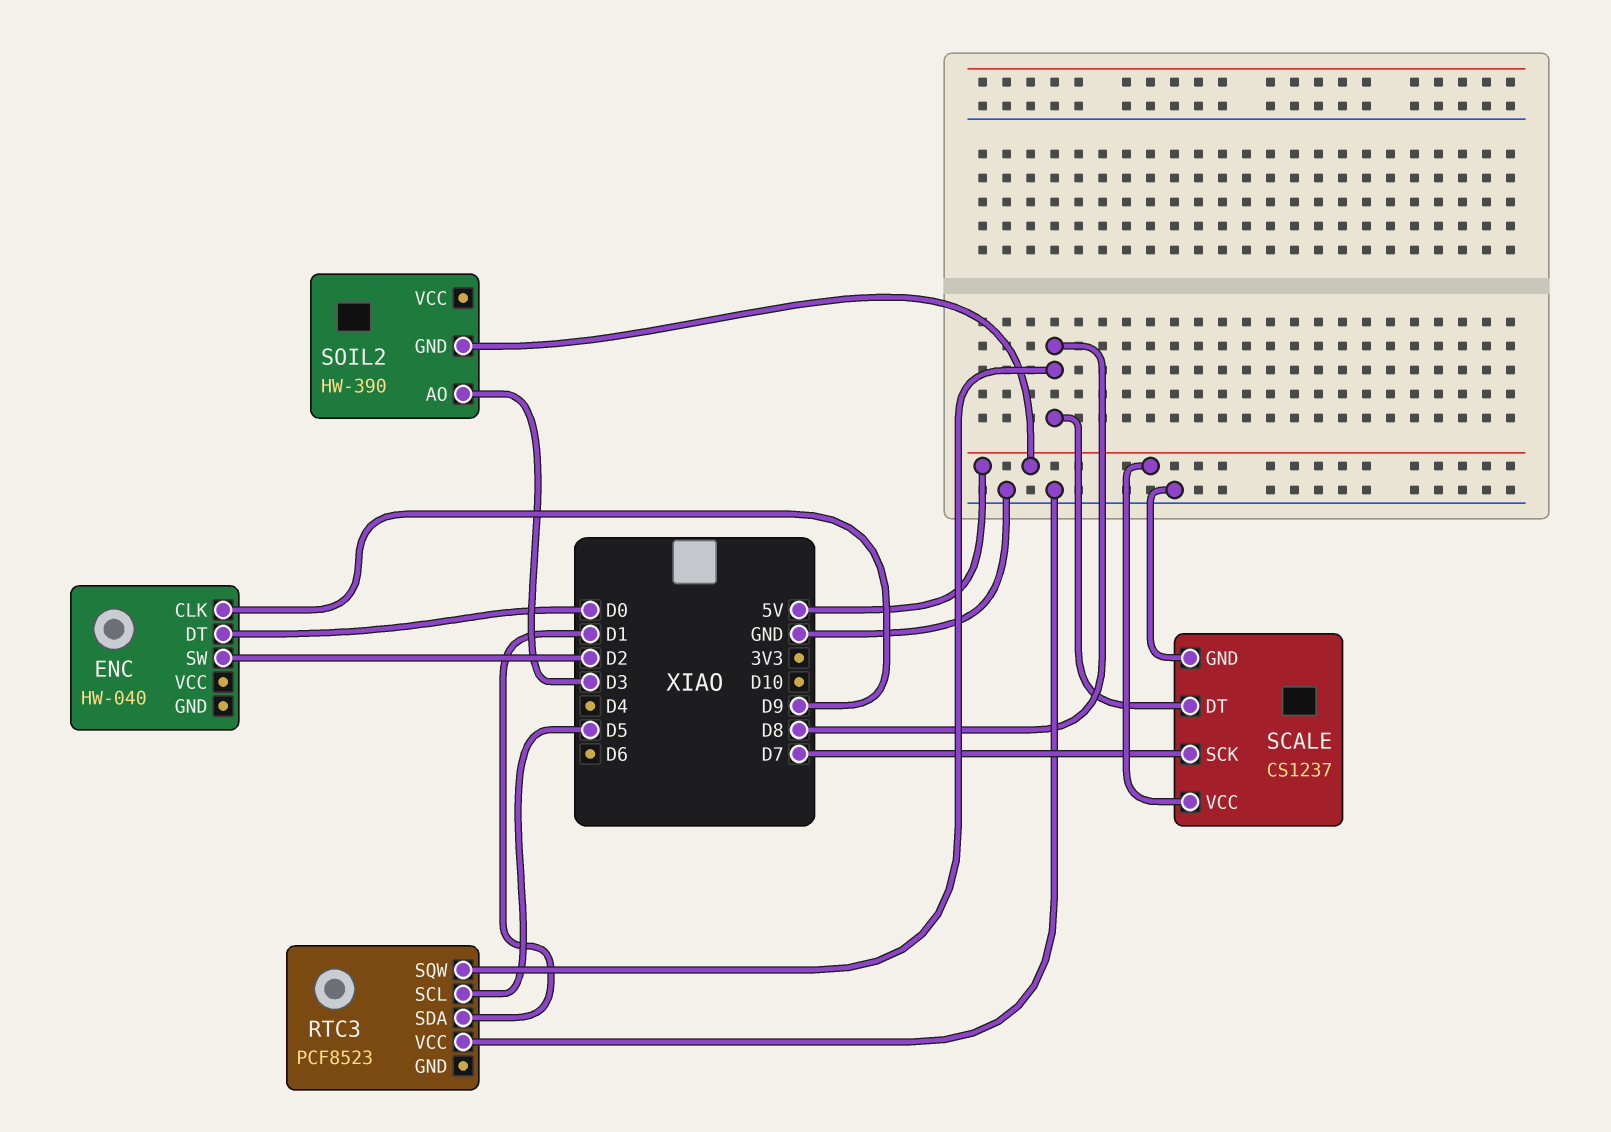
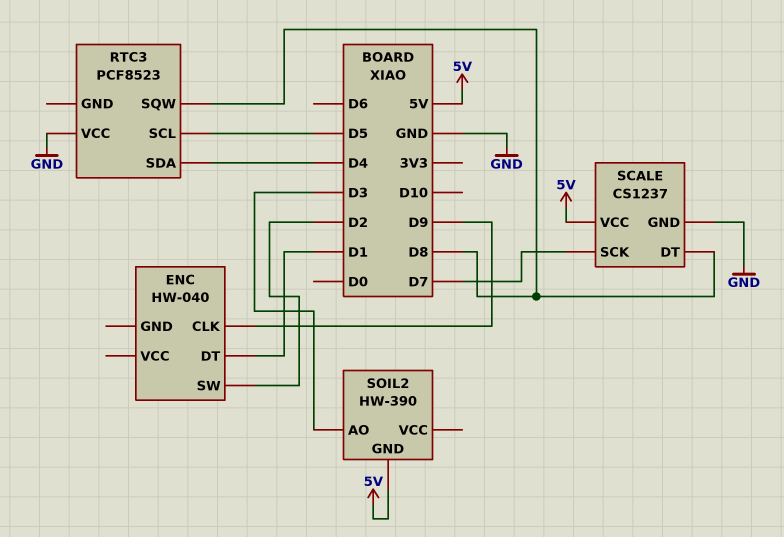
ENC pin DT: D0 -> D1
RTC3 pin SDA: D1 -> D4

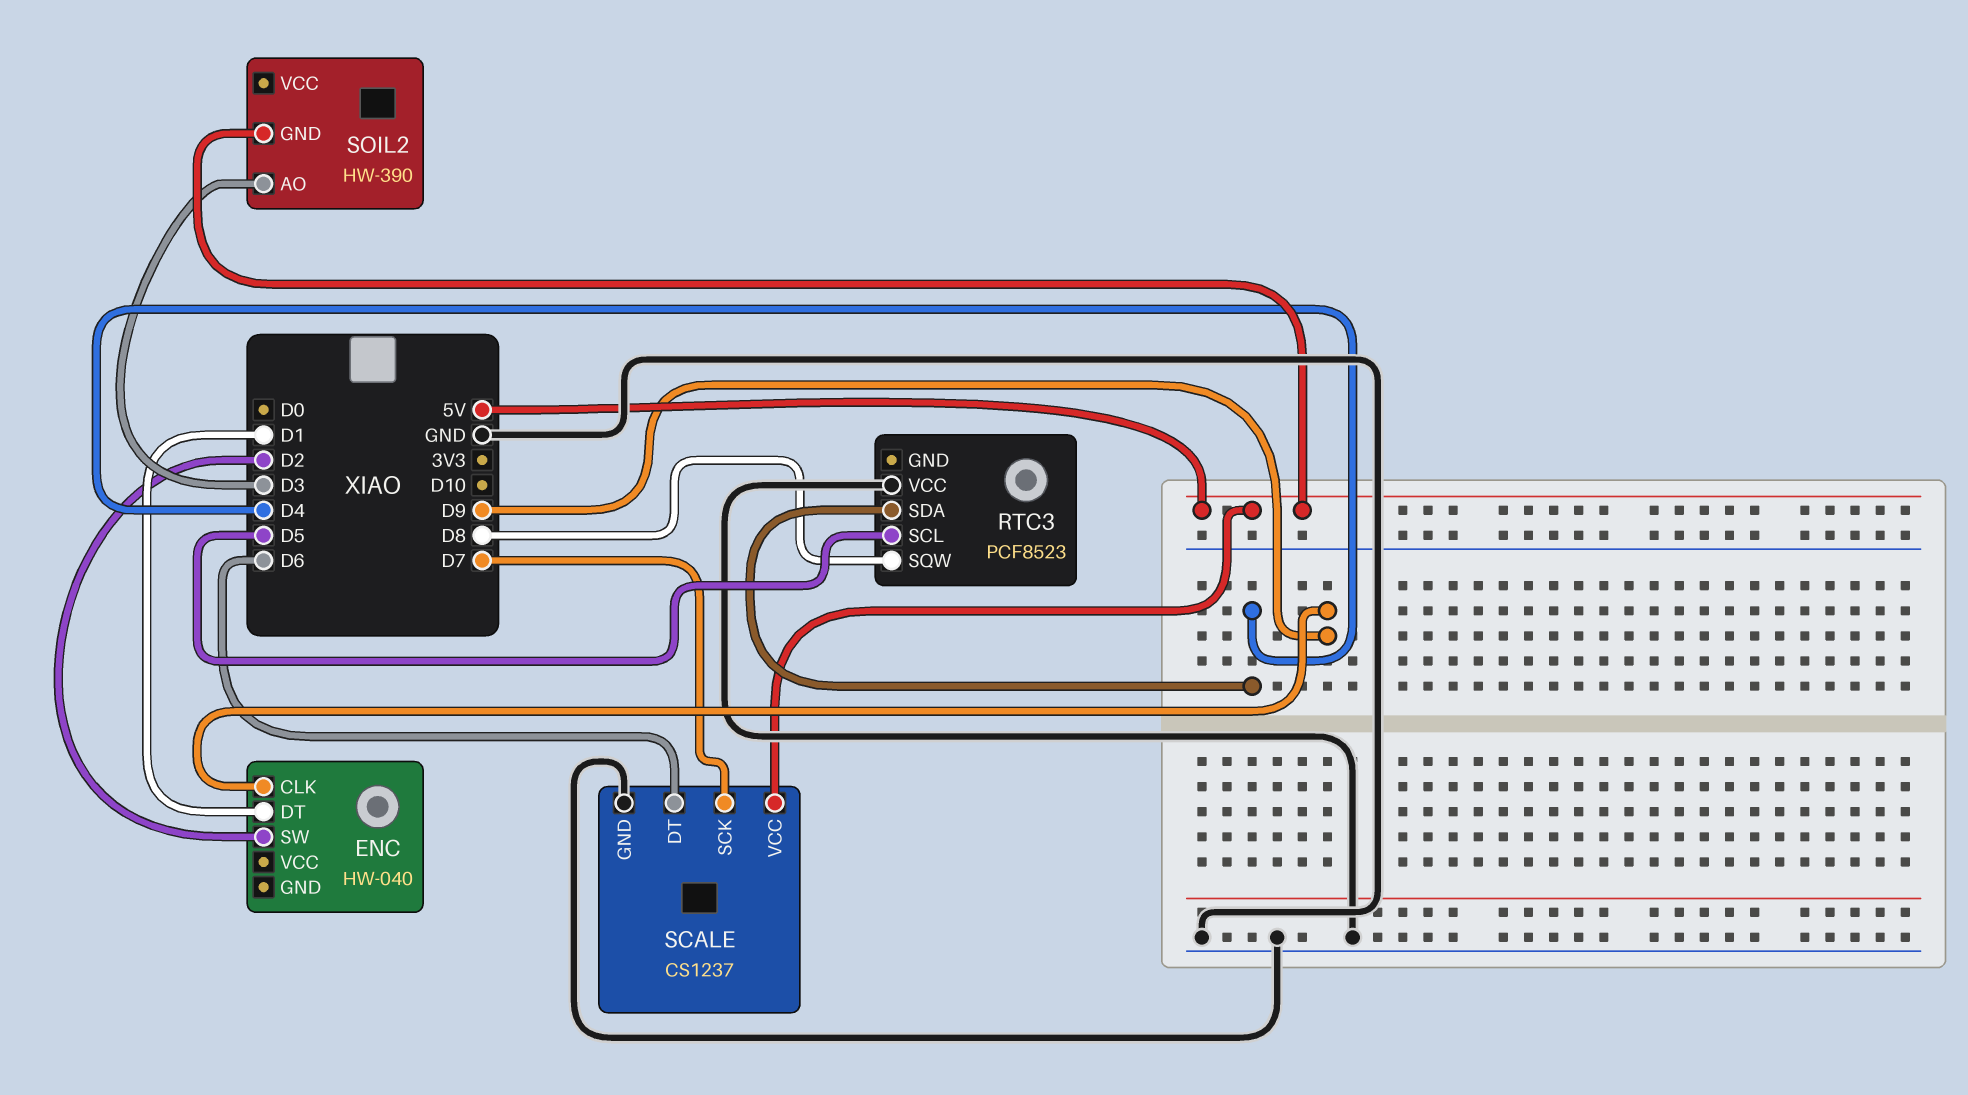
SCALE pin DT: D8 -> D6

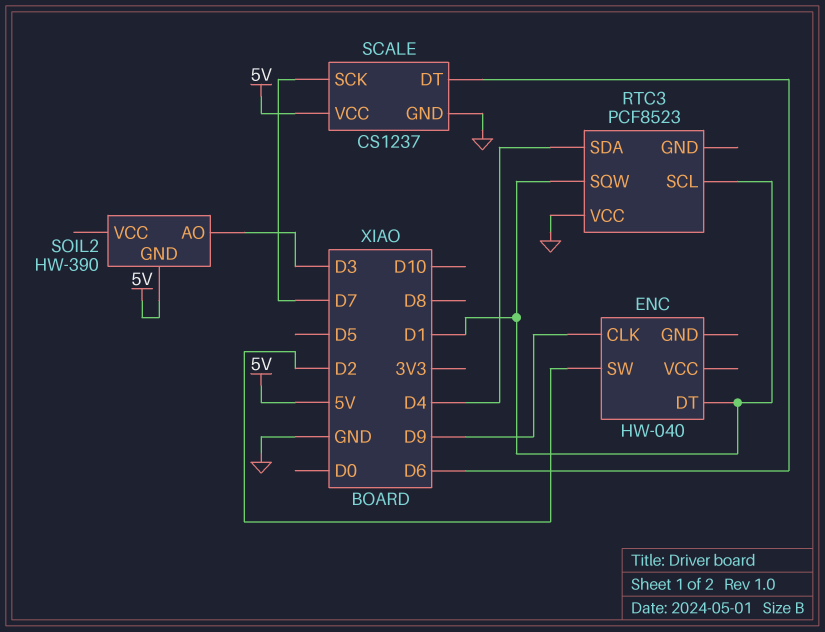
RTC3 pin SCL: D5 -> D1
RTC3 pin SQW: D8 -> D1

